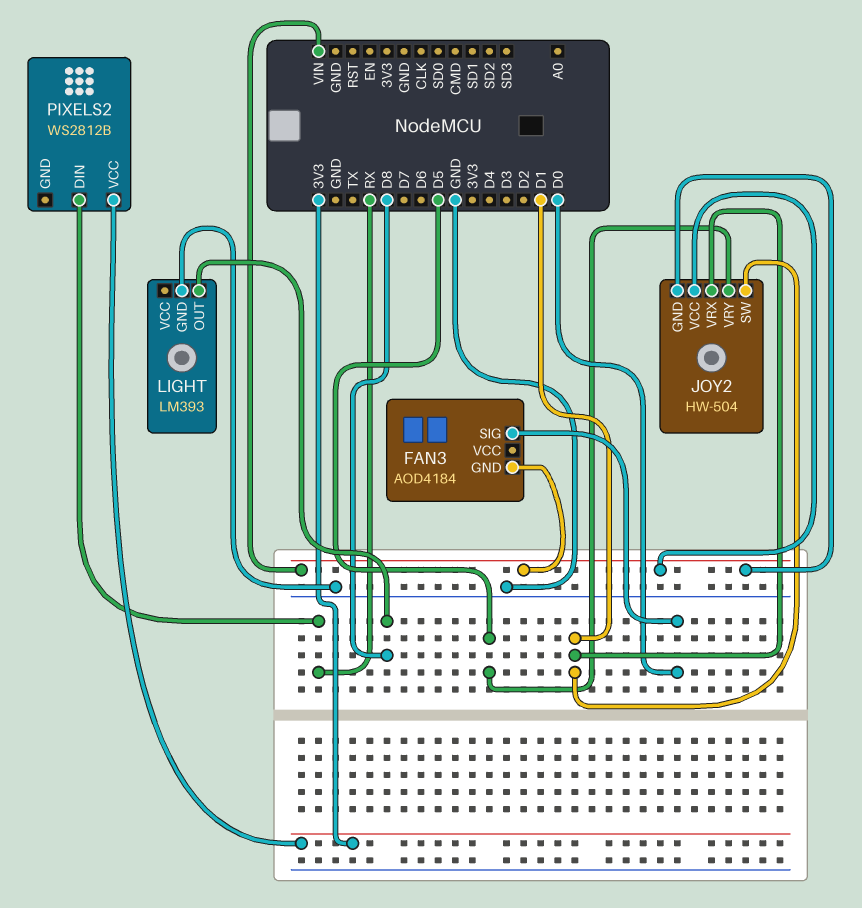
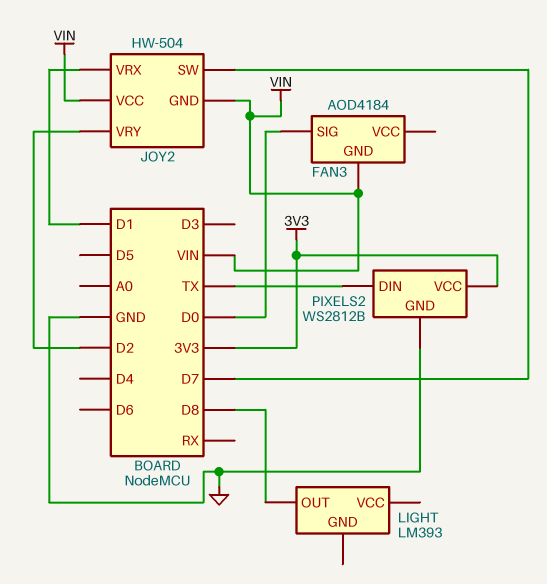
JOY2 pin SW: D1 -> D7
JOY2 pin VRY: D5 -> D2
LIGHT pin GND: GND -> none
PIXELS2 pin DIN: RX -> TX
PIXELS2 pin GND: none -> GND

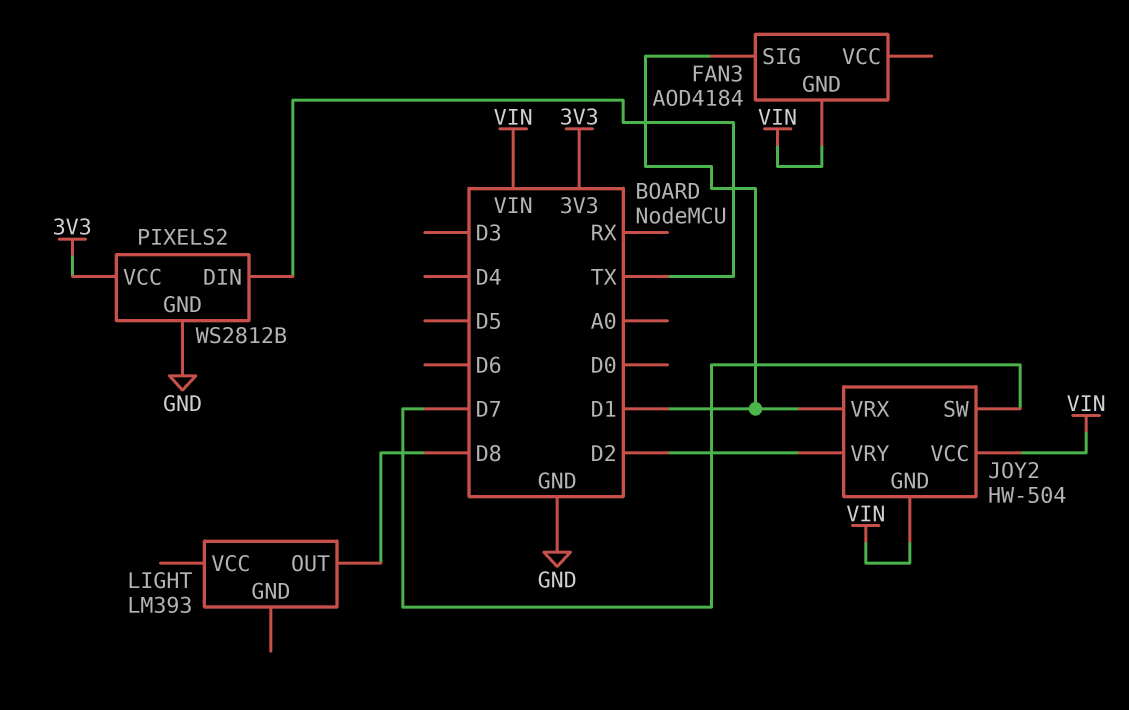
FAN3 pin SIG: D0 -> D1

